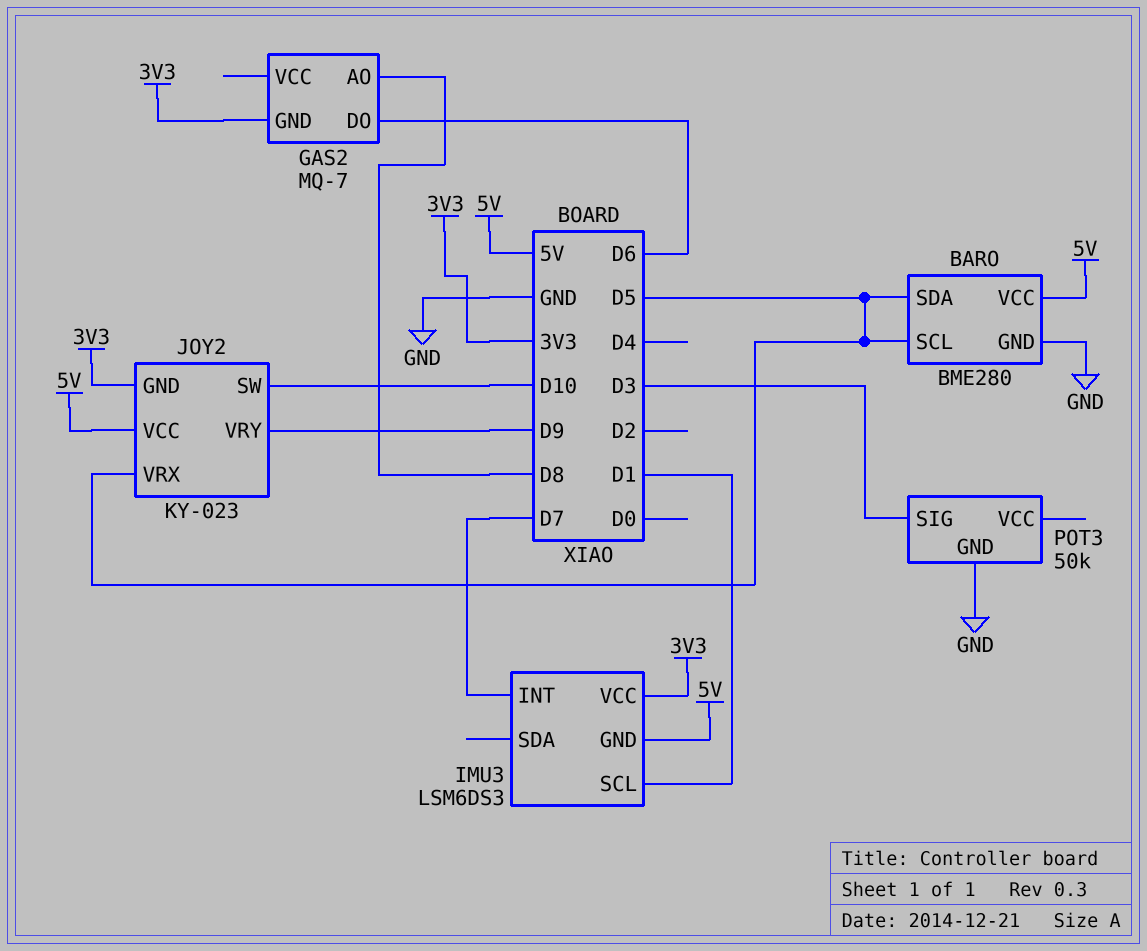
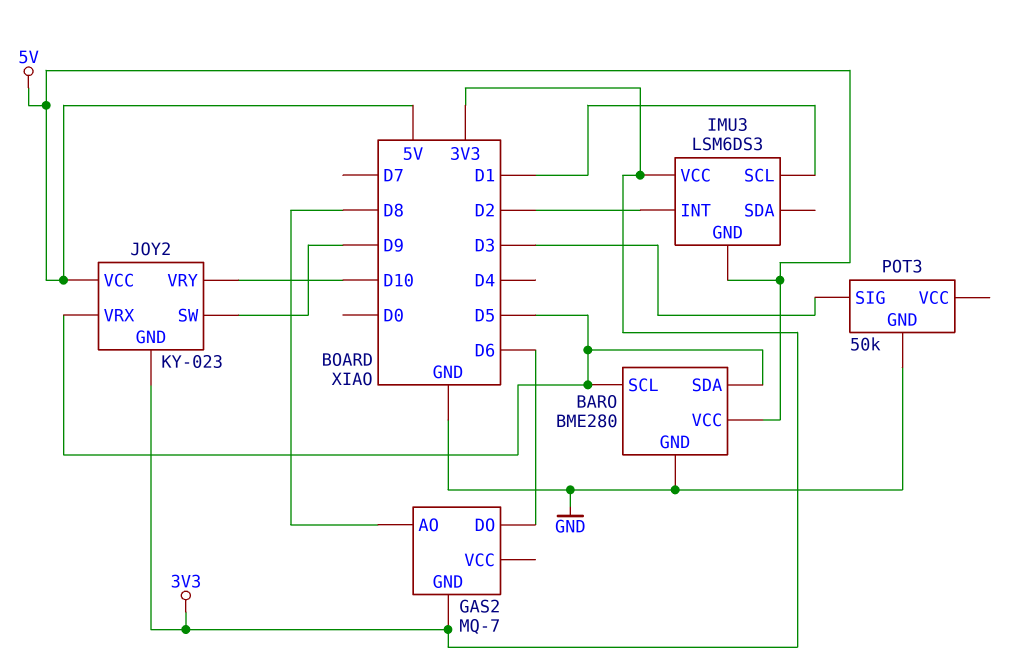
IMU3 pin INT: D7 -> D2
JOY2 pin SW: D10 -> D9
JOY2 pin VRY: D9 -> D10

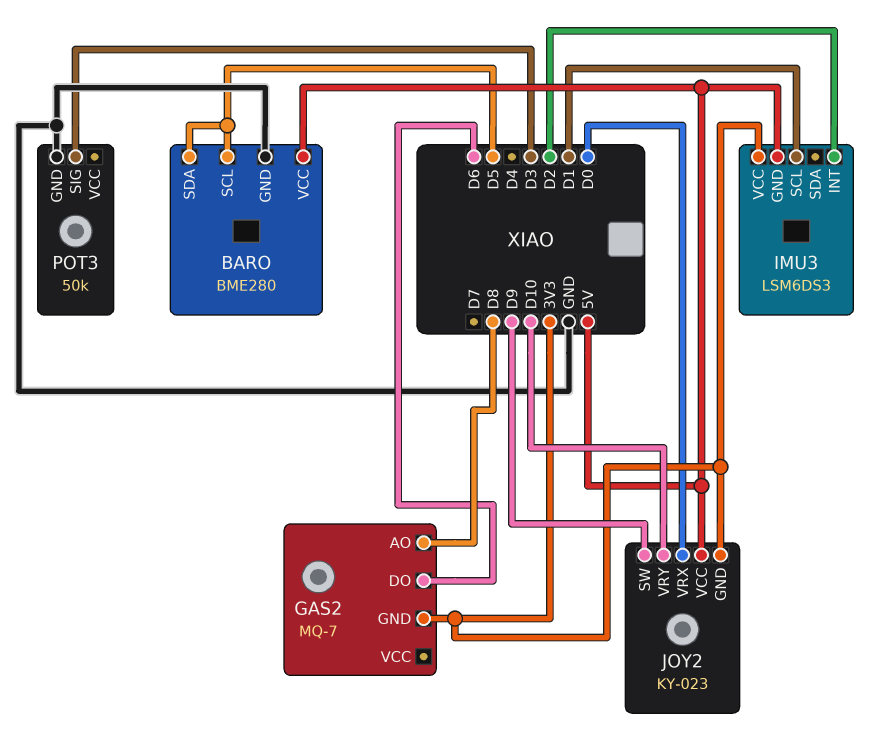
JOY2 pin VRX: D5 -> D0

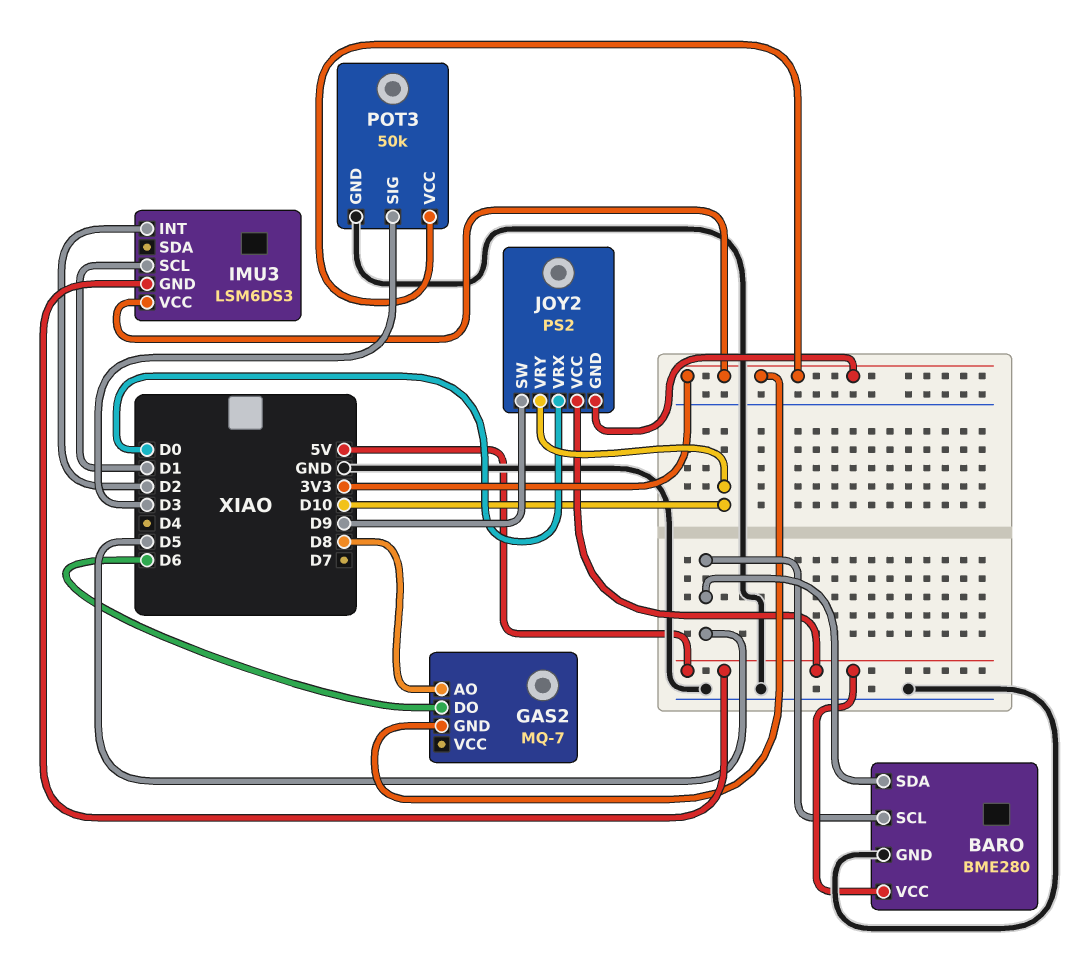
JOY2: KY-023 -> PS2
POT3 pin VCC: none -> 3V3

